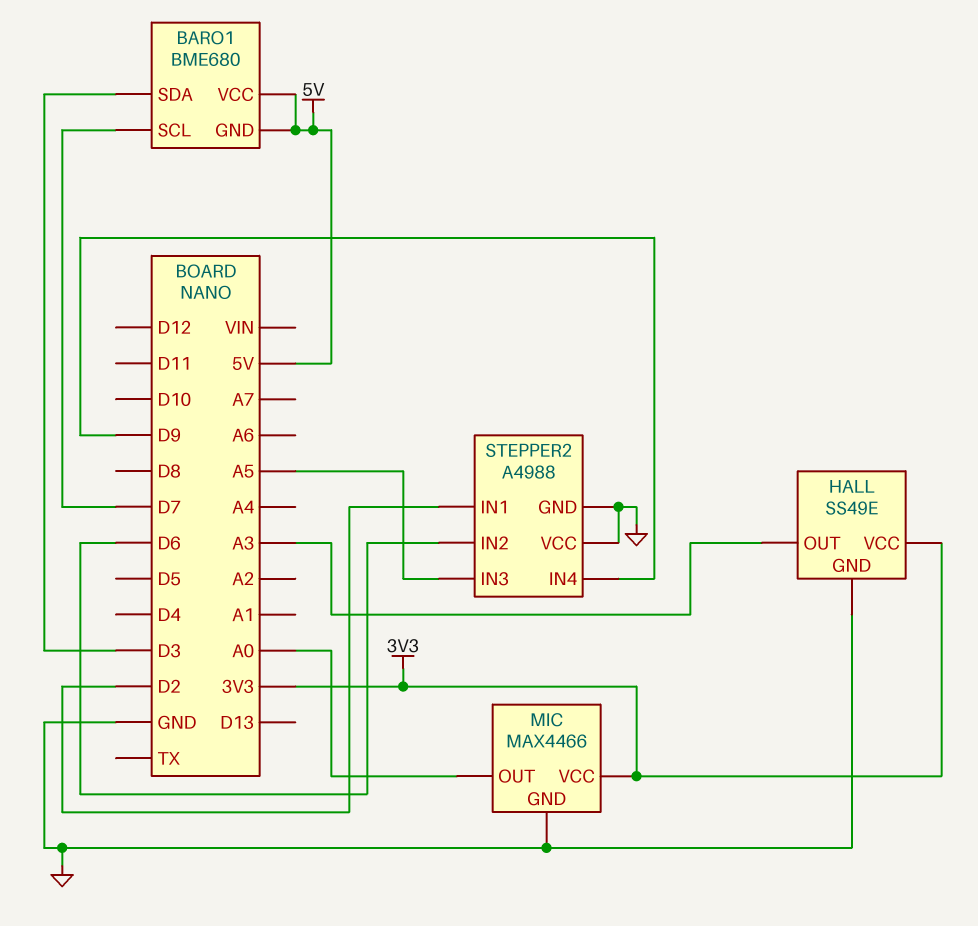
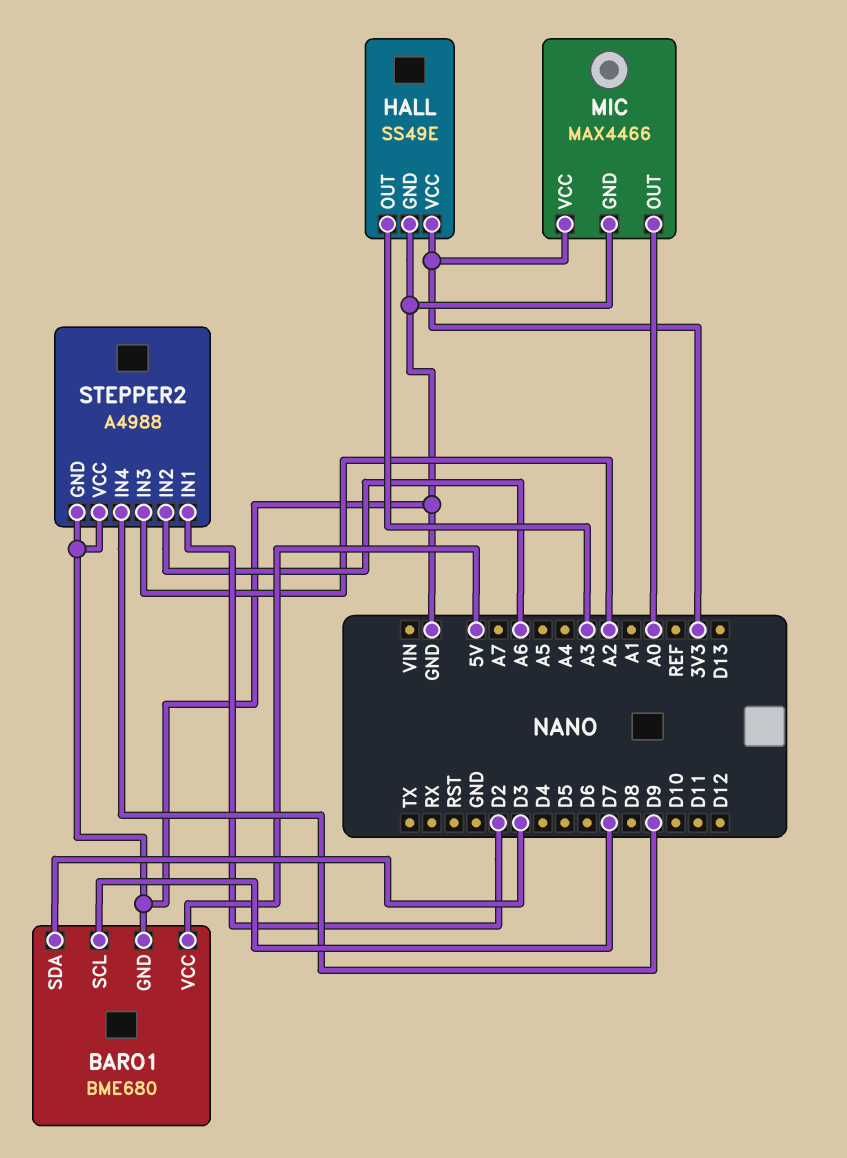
BARO1 pin GND: 5V -> GND
STEPPER2 pin IN2: D6 -> A6
STEPPER2 pin IN3: A5 -> A2

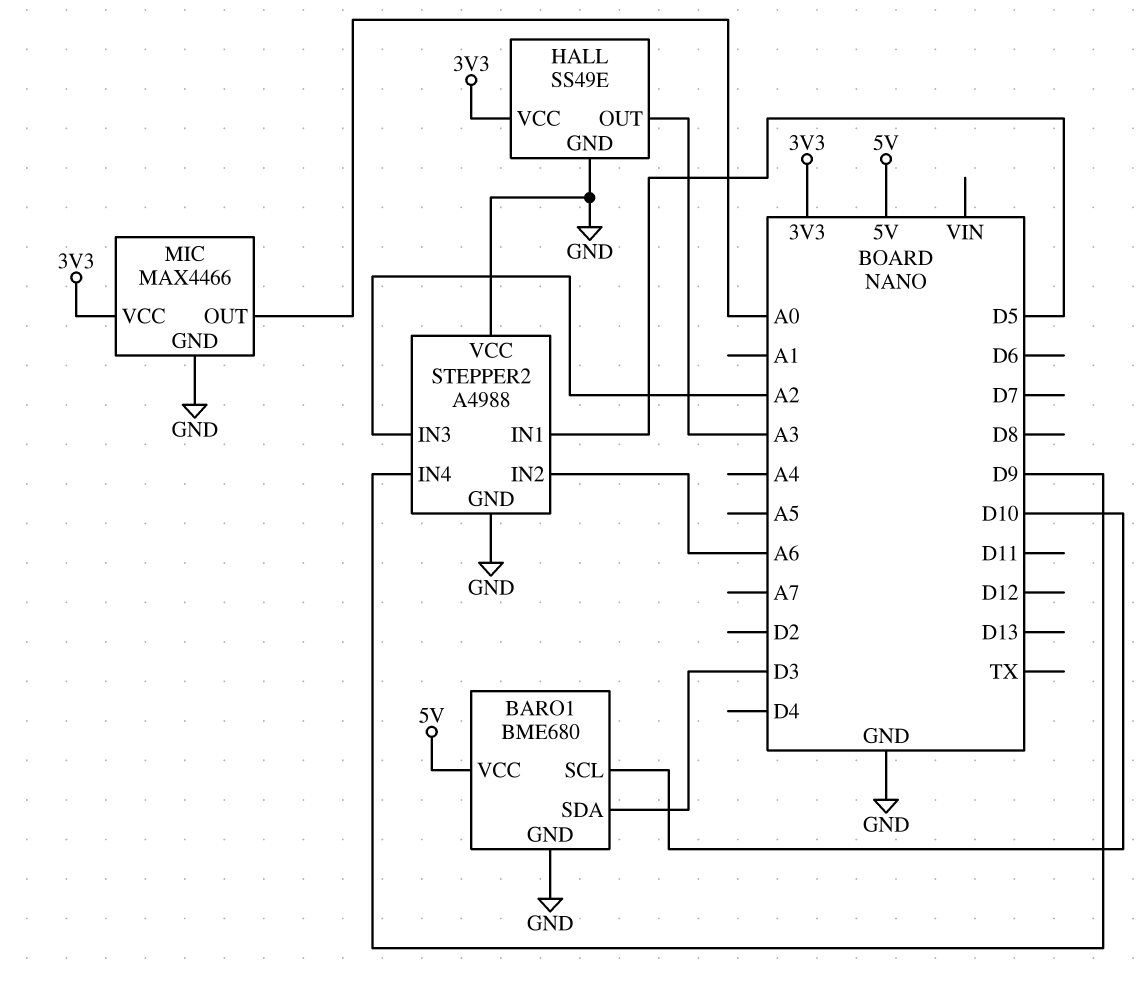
BARO1 pin SCL: D7 -> D10
STEPPER2 pin IN1: D2 -> D5

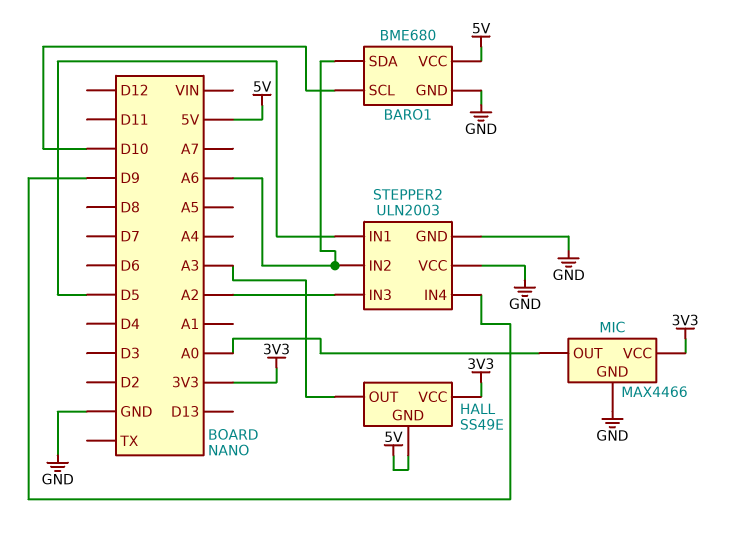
BARO1 pin SDA: D3 -> A6
HALL pin GND: GND -> 5V
STEPPER2: A4988 -> ULN2003

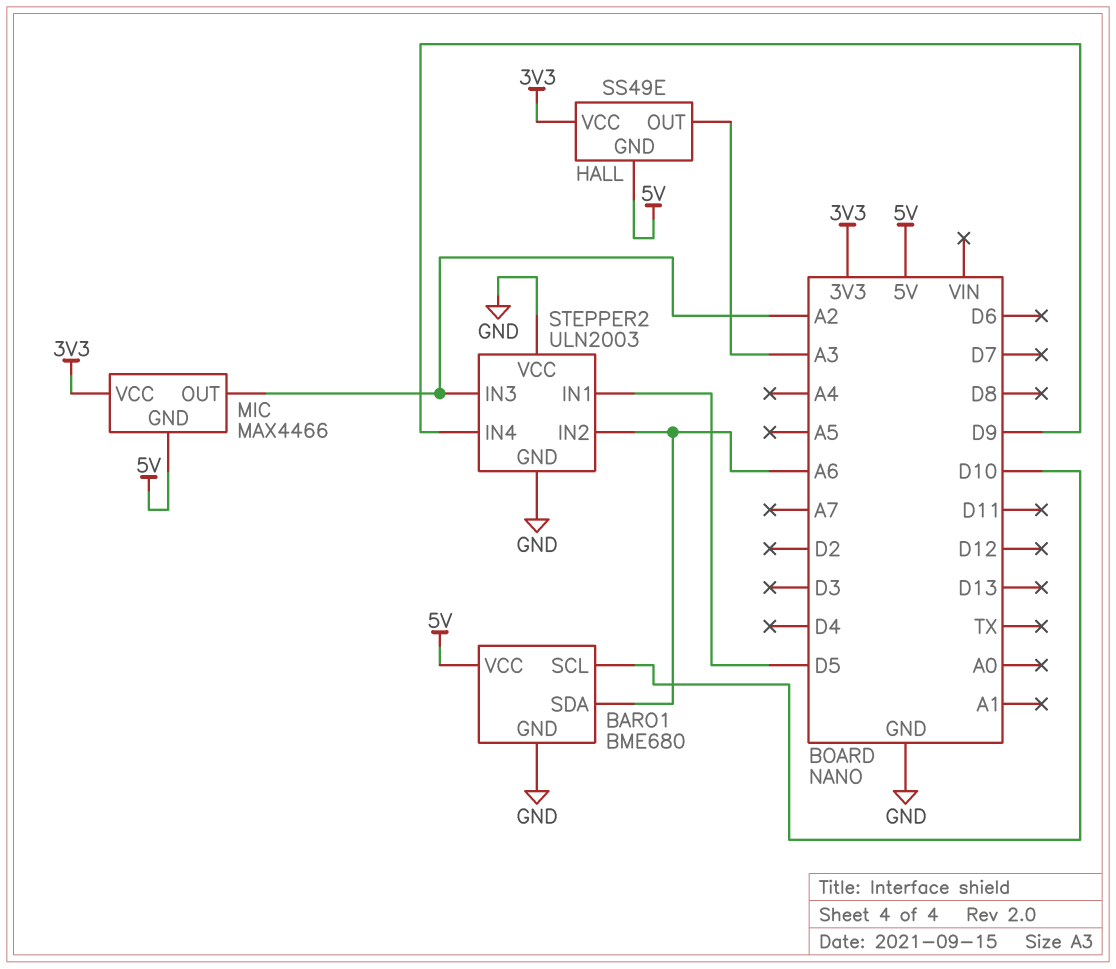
MIC pin GND: GND -> 5V
MIC pin OUT: A0 -> A2

